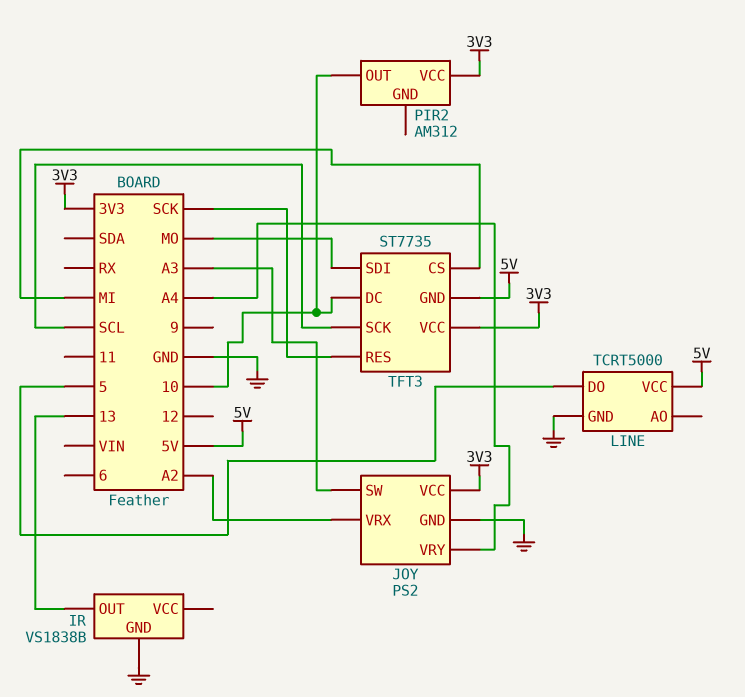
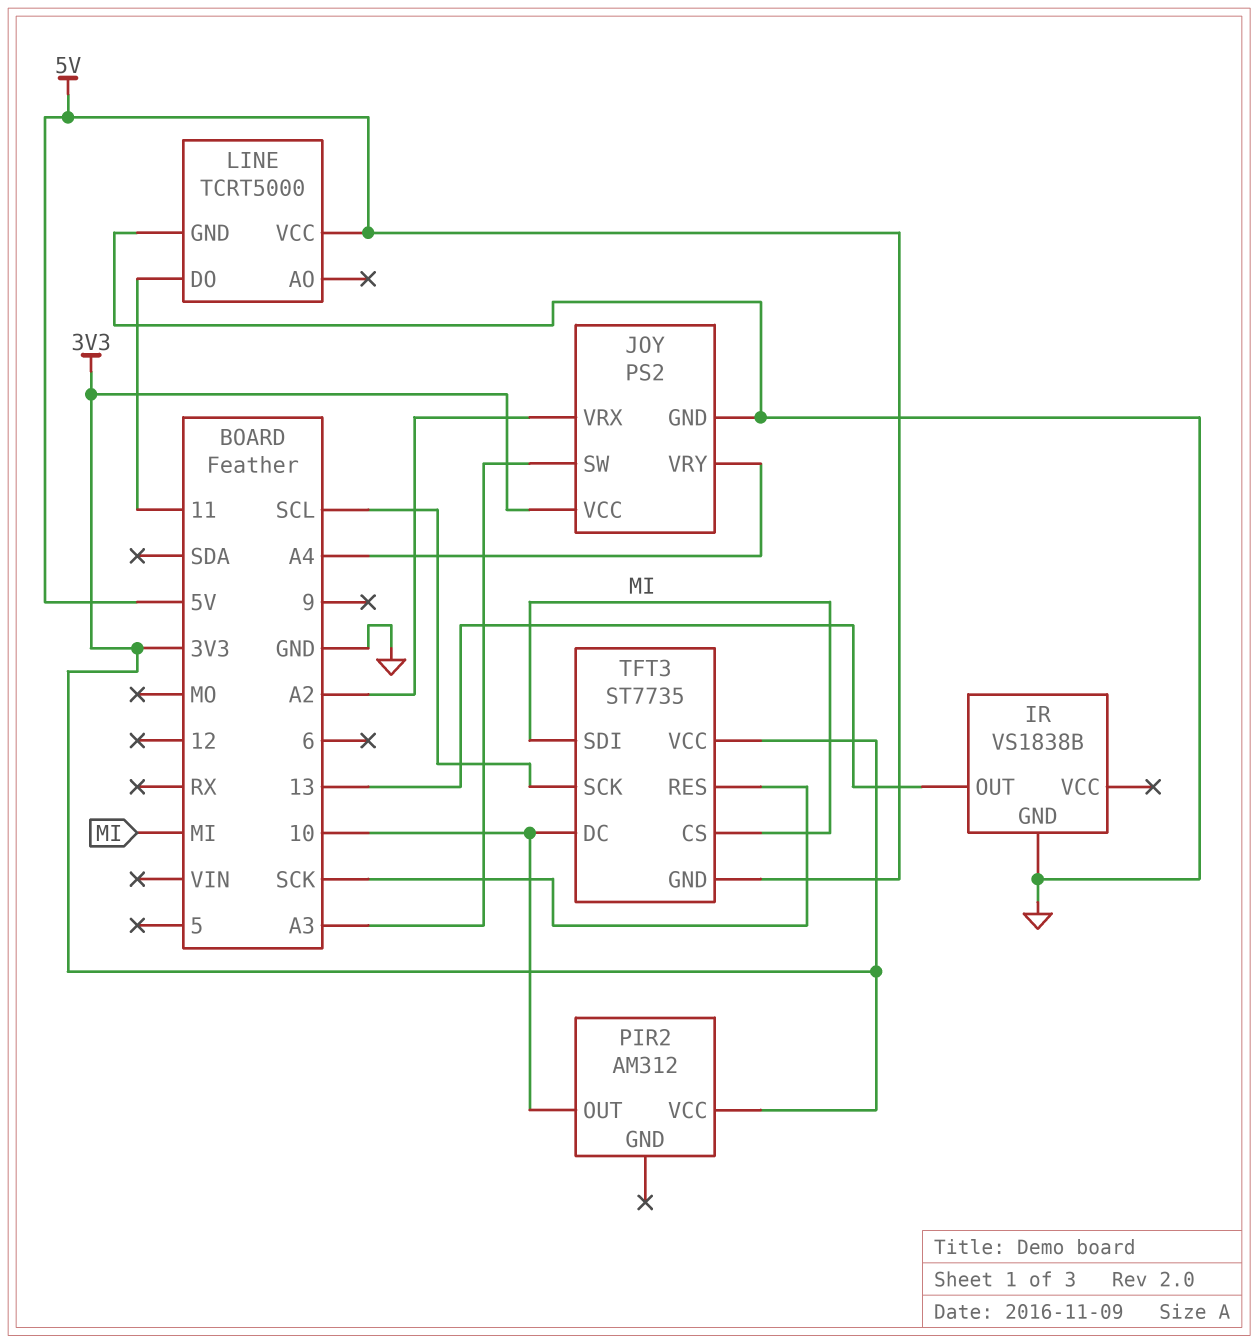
LINE pin DO: 5 -> 11
TFT3 pin SDI: MO -> MI

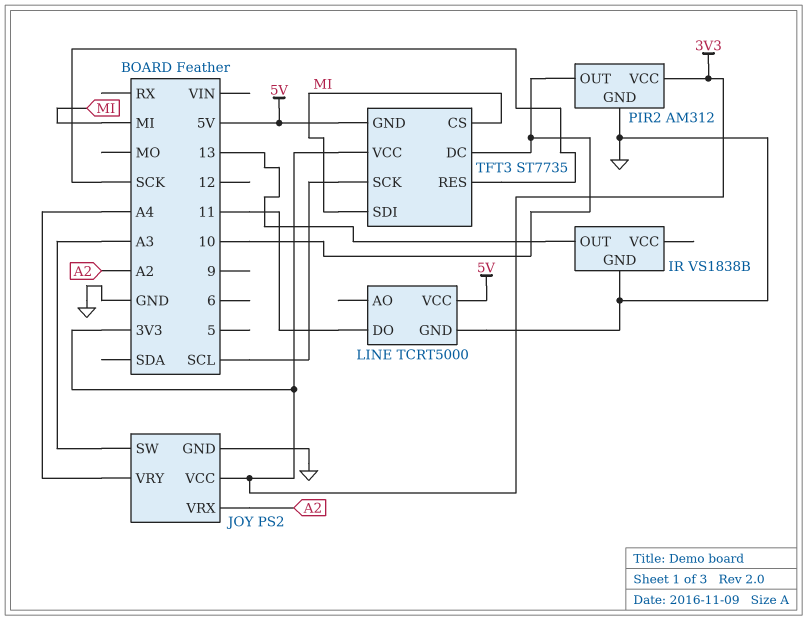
PIR2 pin GND: none -> GND

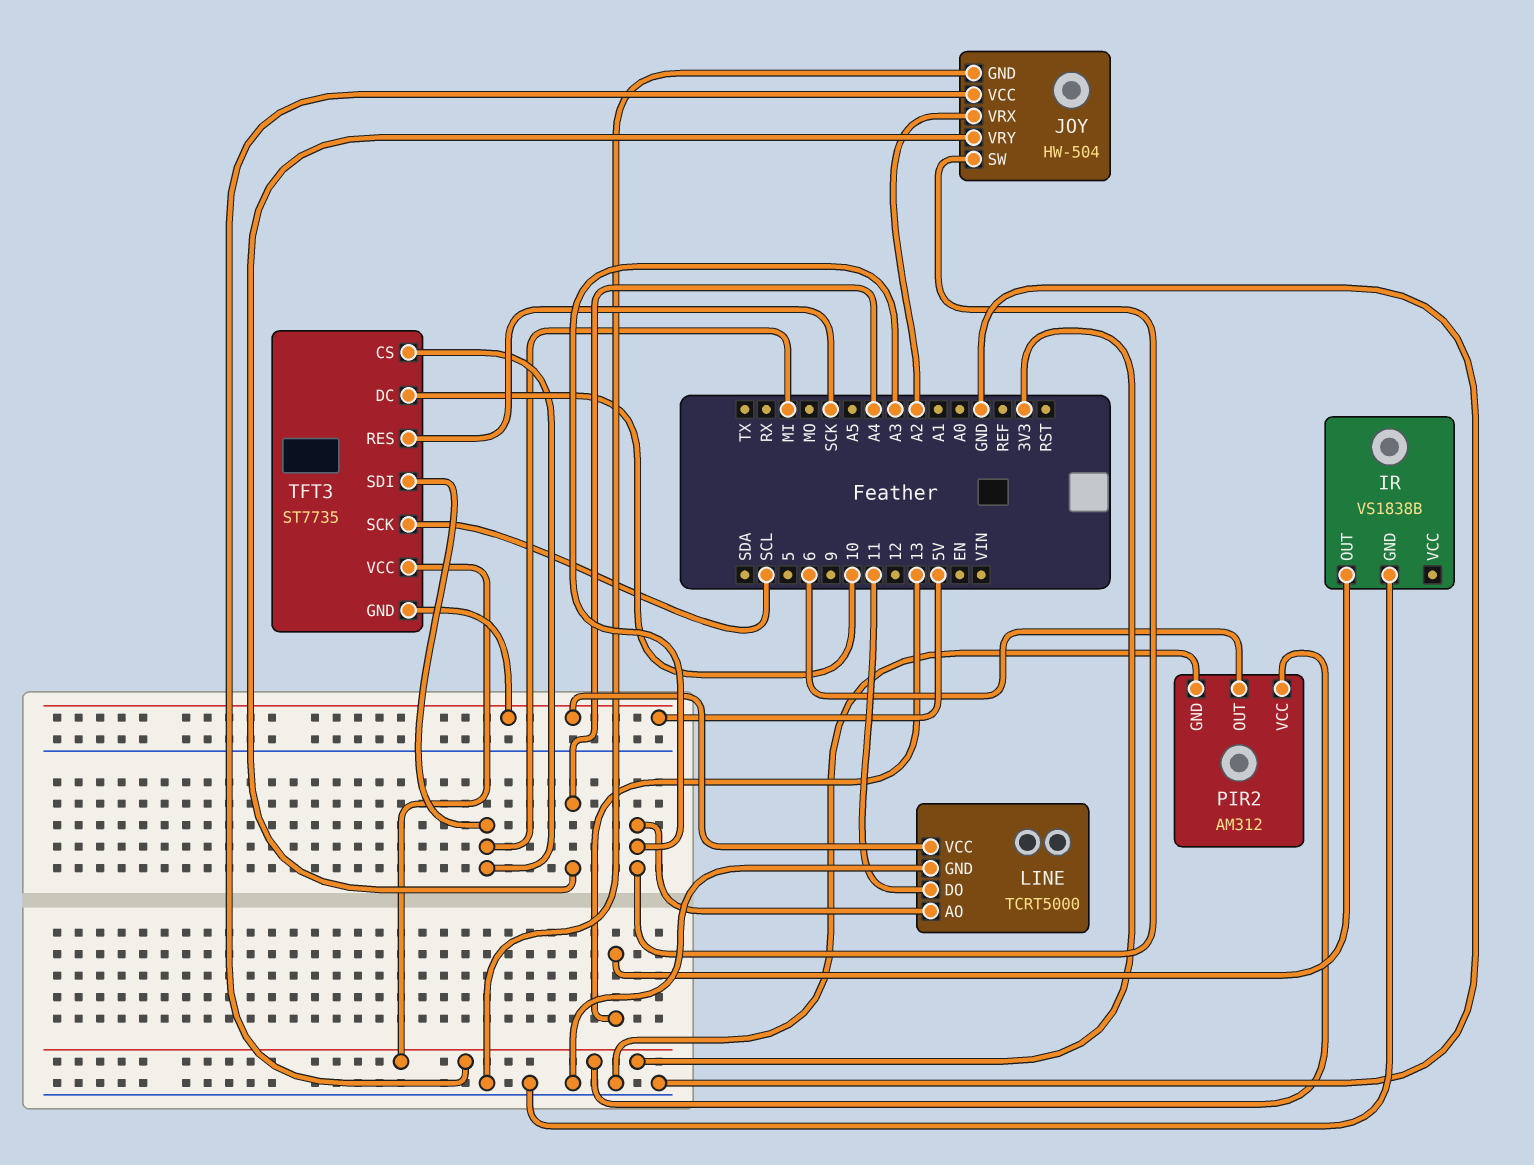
JOY: PS2 -> HW-504
LINE pin AO: none -> A3
PIR2 pin OUT: 10 -> 6

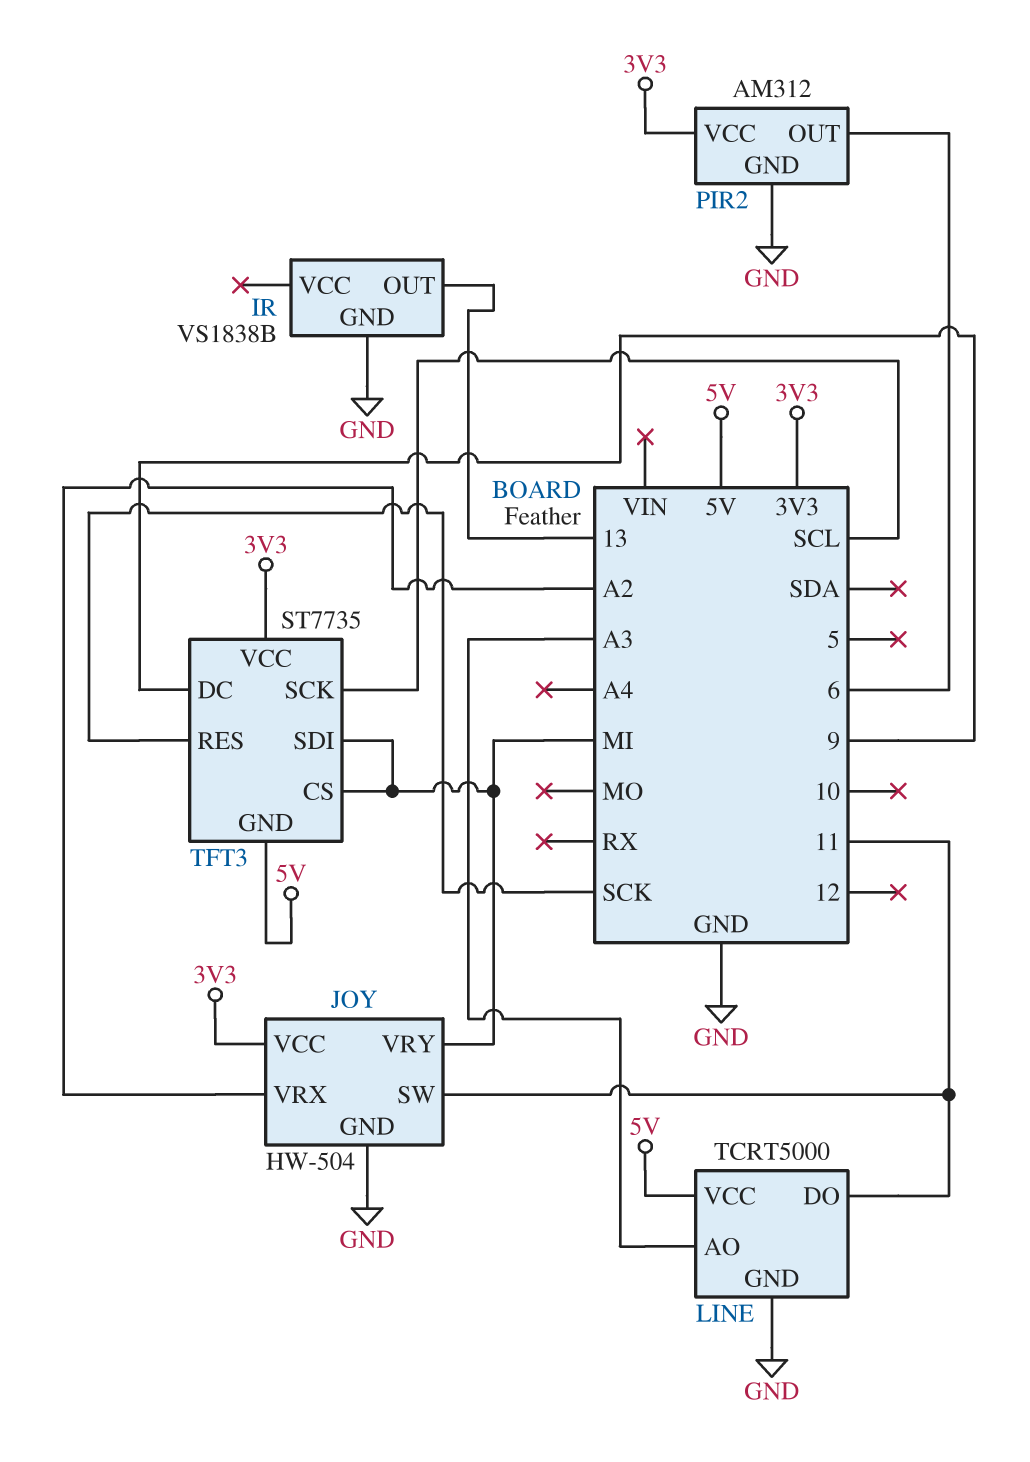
JOY pin SW: A3 -> 11
JOY pin VRY: A4 -> MI
TFT3 pin DC: 10 -> 9

